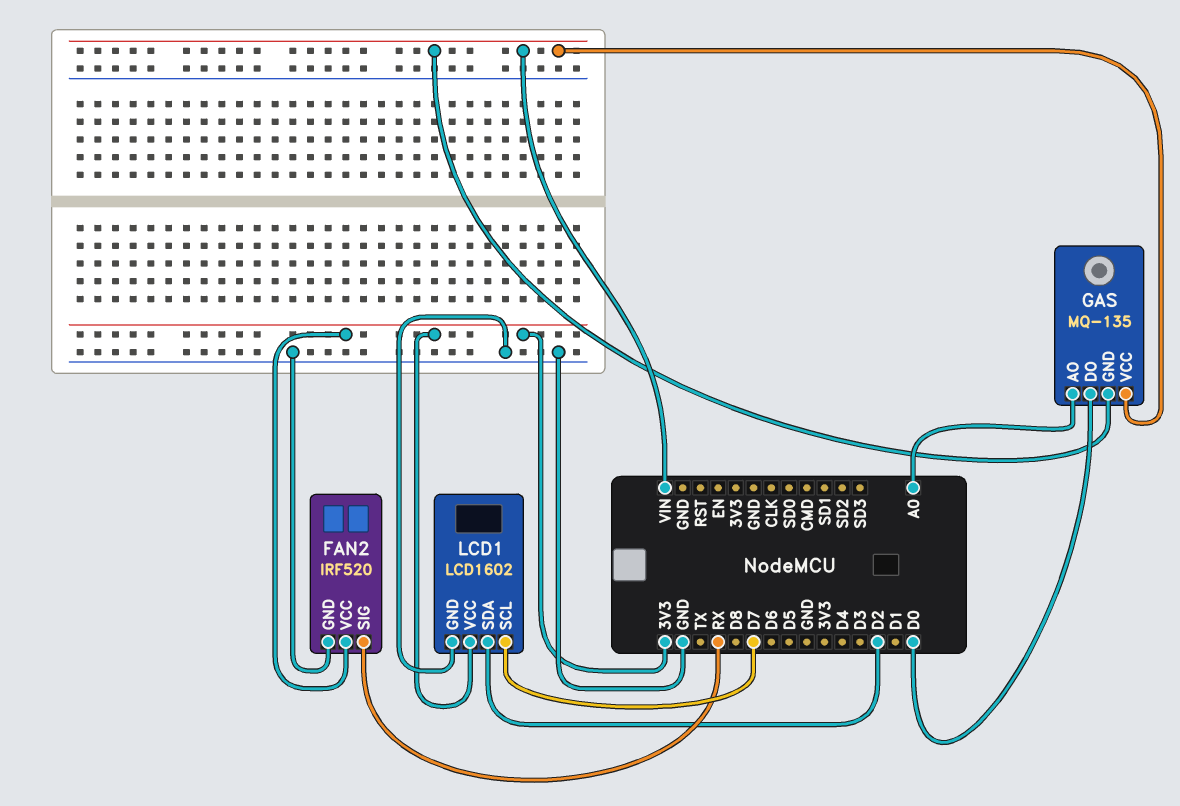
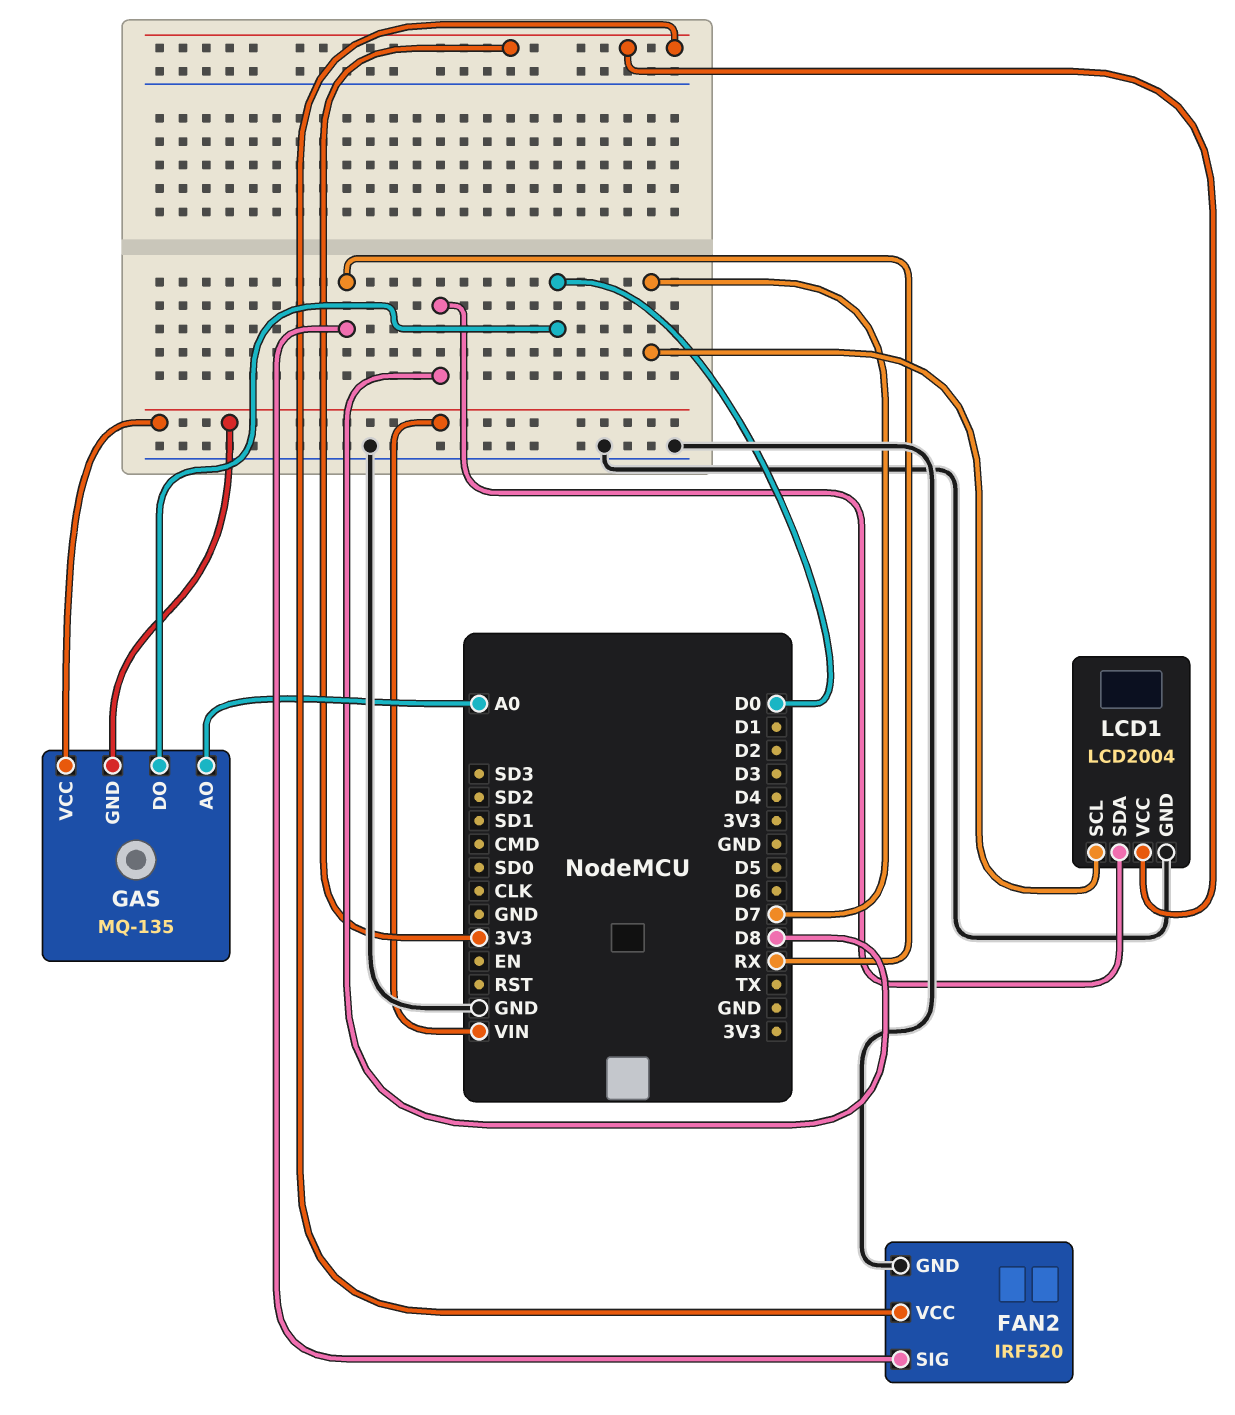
LCD1: LCD1602 -> LCD2004
LCD1 pin SDA: D2 -> D8

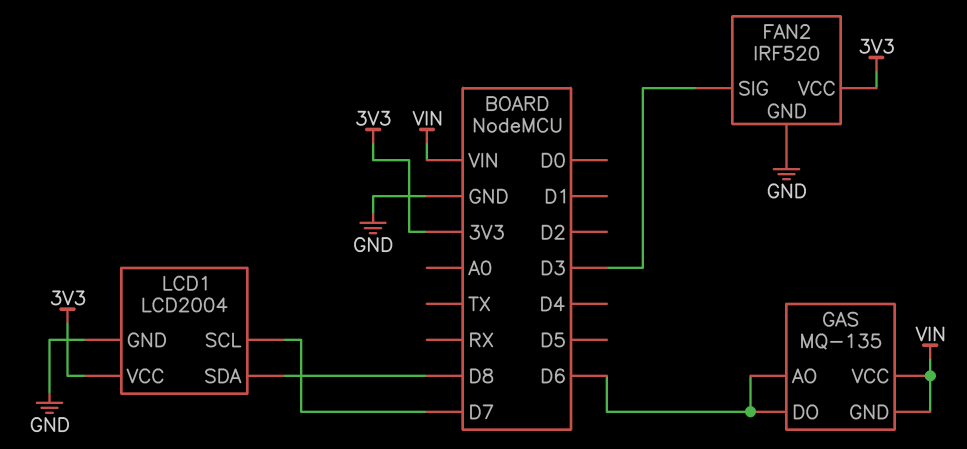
FAN2 pin SIG: RX -> D3
GAS pin AO: A0 -> D6
GAS pin DO: D0 -> D6

